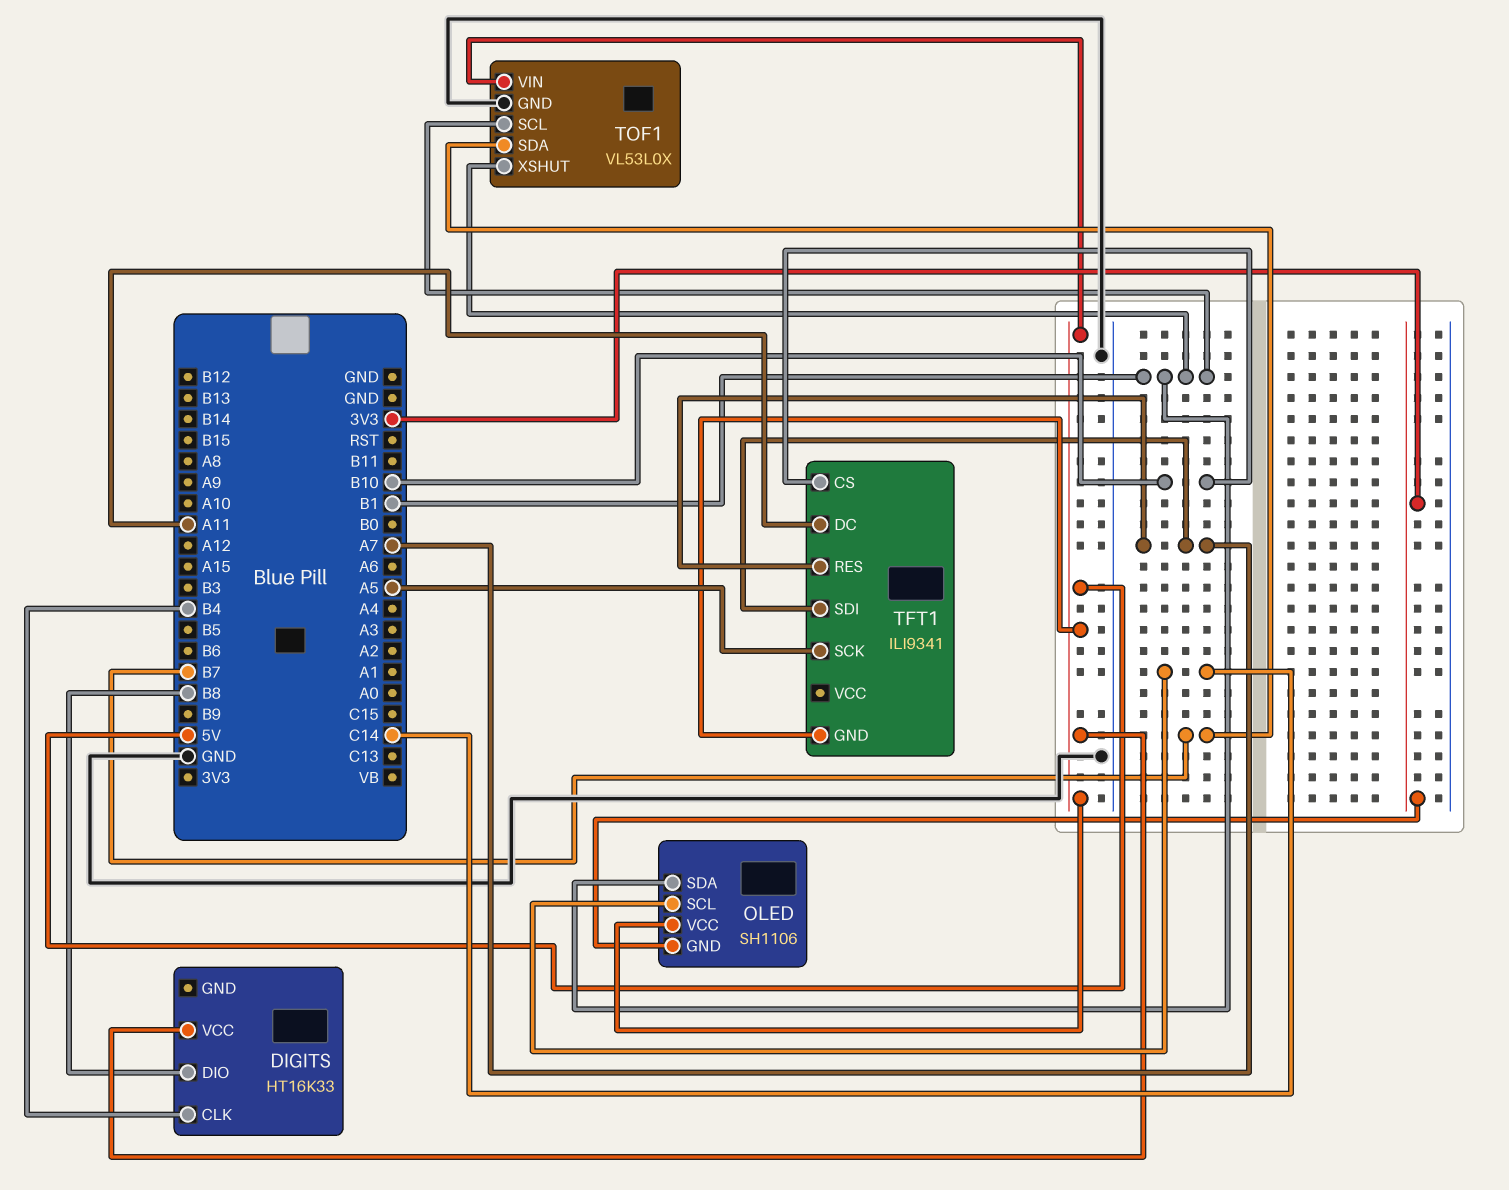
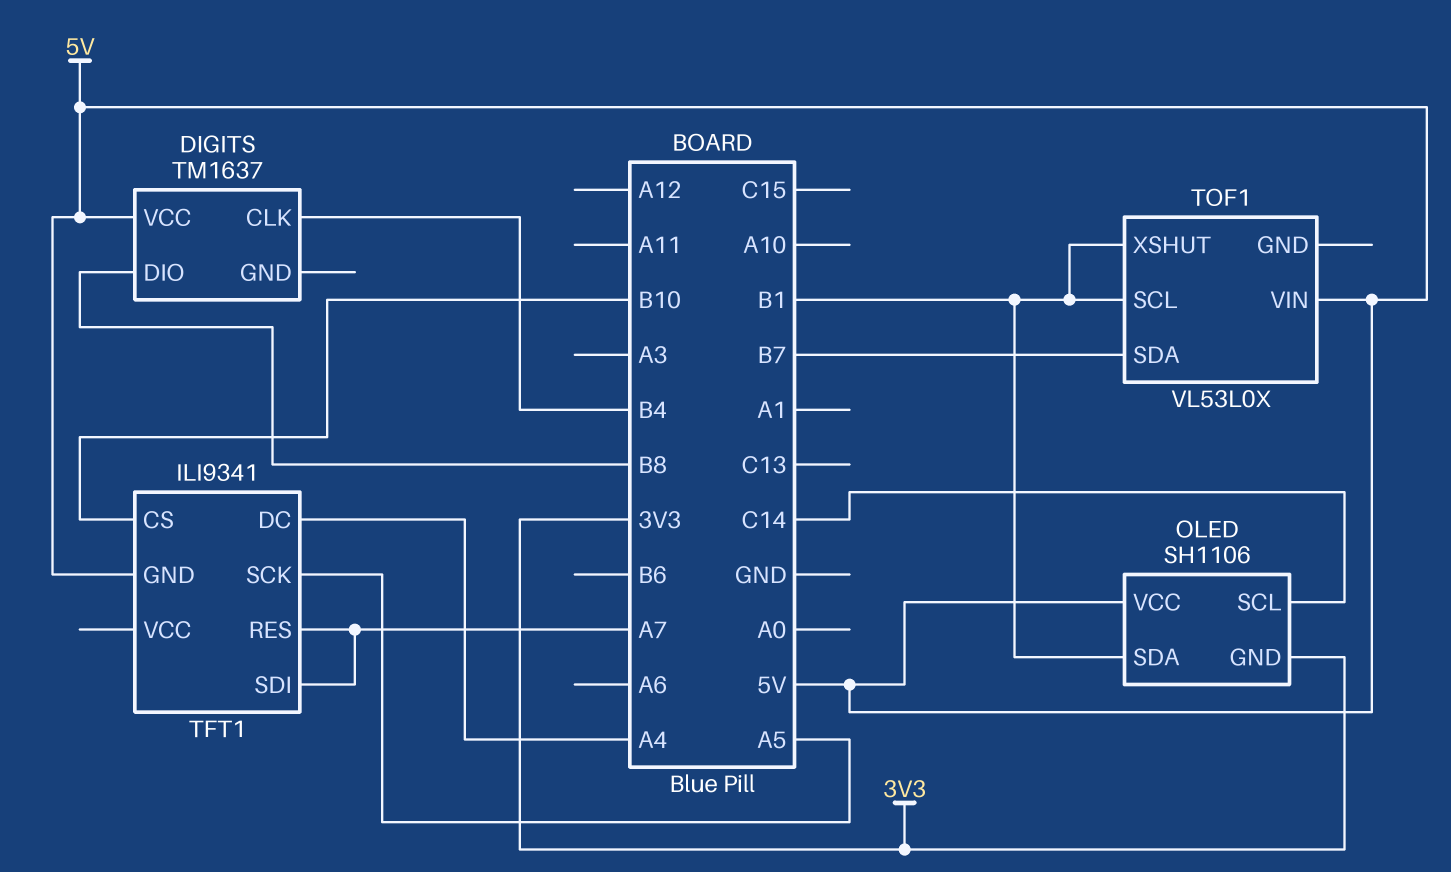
DIGITS: HT16K33 -> TM1637
TFT1 pin DC: A11 -> A4
TOF1 pin GND: GND -> none

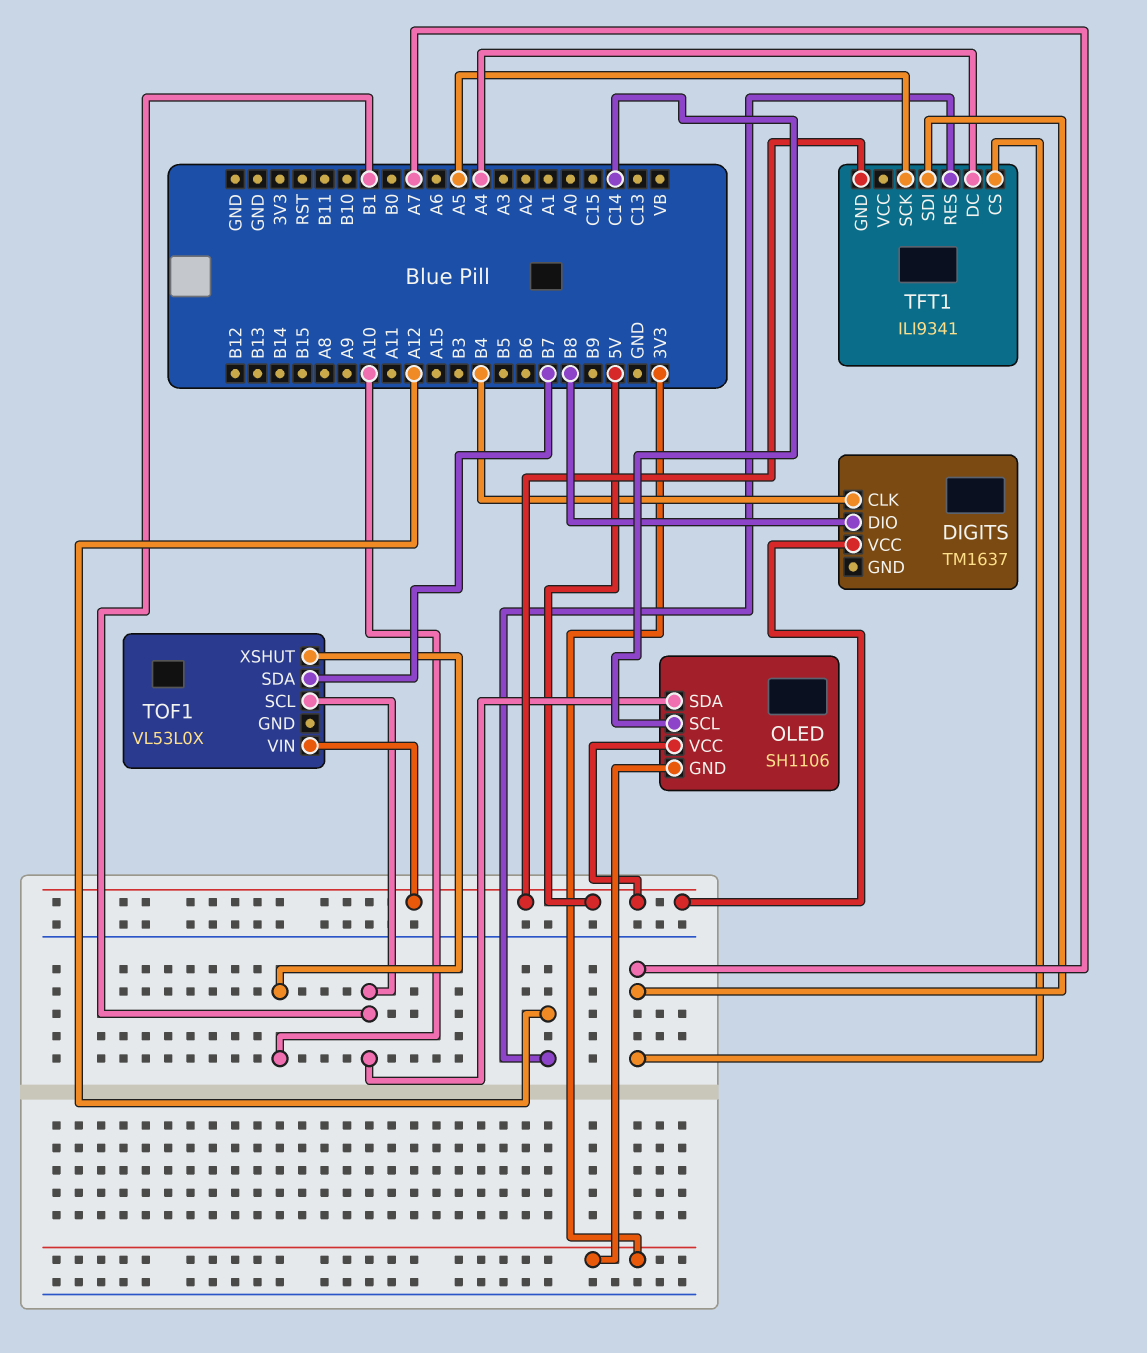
TFT1 pin CS: B10 -> A7
TFT1 pin RES: A7 -> A12
TOF1 pin XSHUT: B1 -> A10

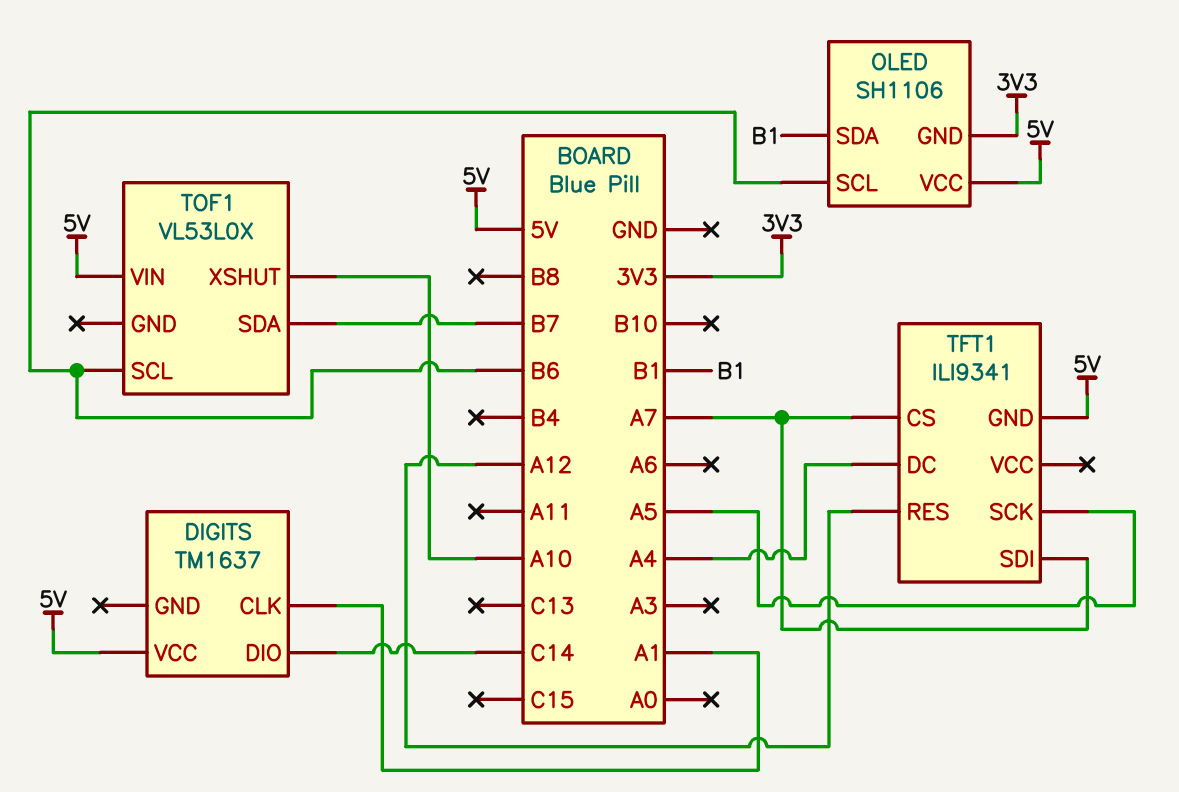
DIGITS pin CLK: B4 -> A1
DIGITS pin DIO: B8 -> C14
OLED pin SCL: C14 -> B6
TOF1 pin SCL: B1 -> B6

